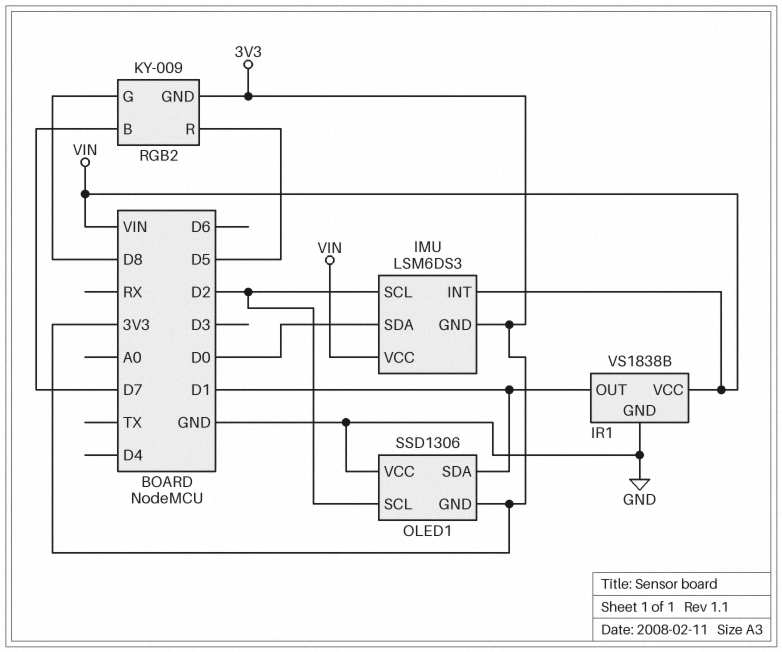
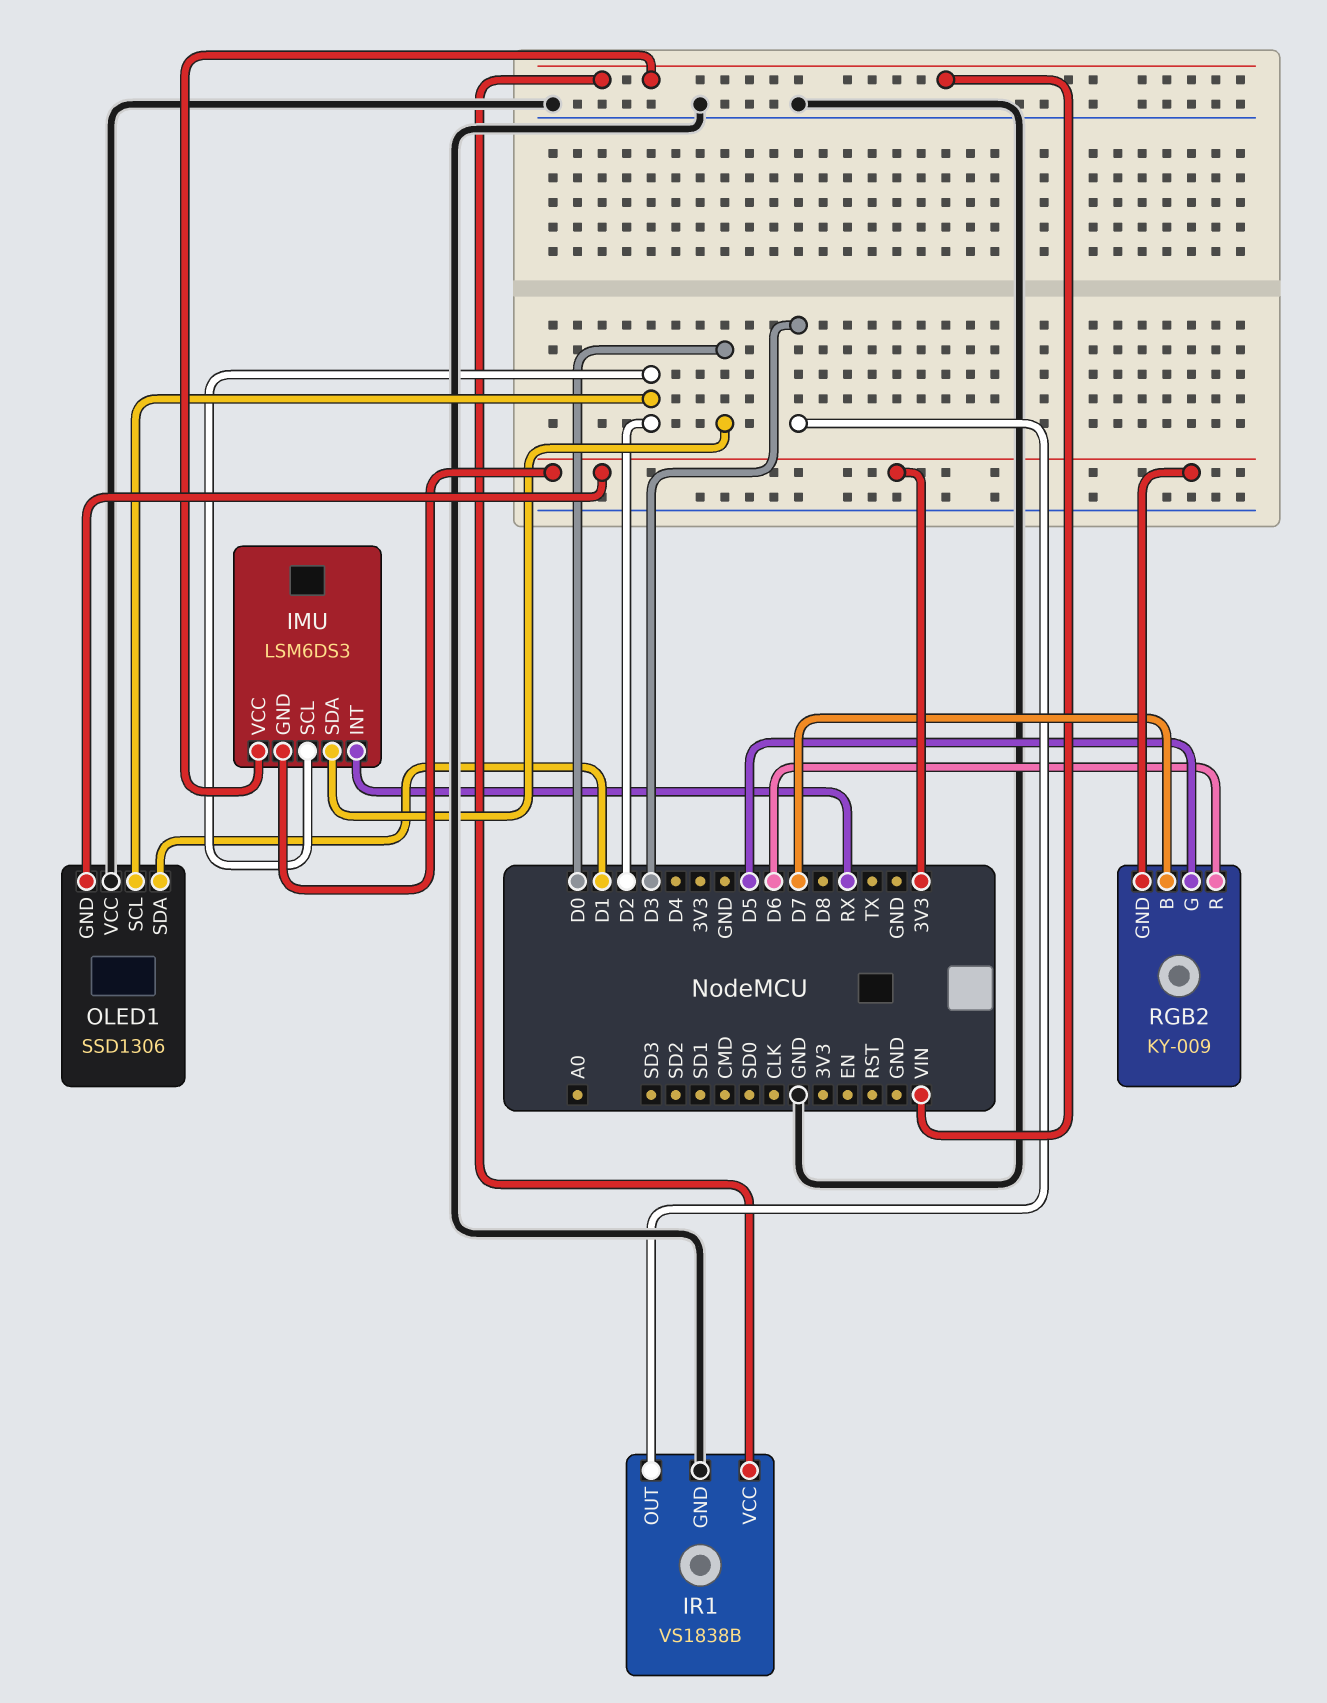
IMU pin INT: VIN -> RX
IR1 pin OUT: D1 -> D3
RGB2 pin G: D8 -> D5
RGB2 pin R: D5 -> D6

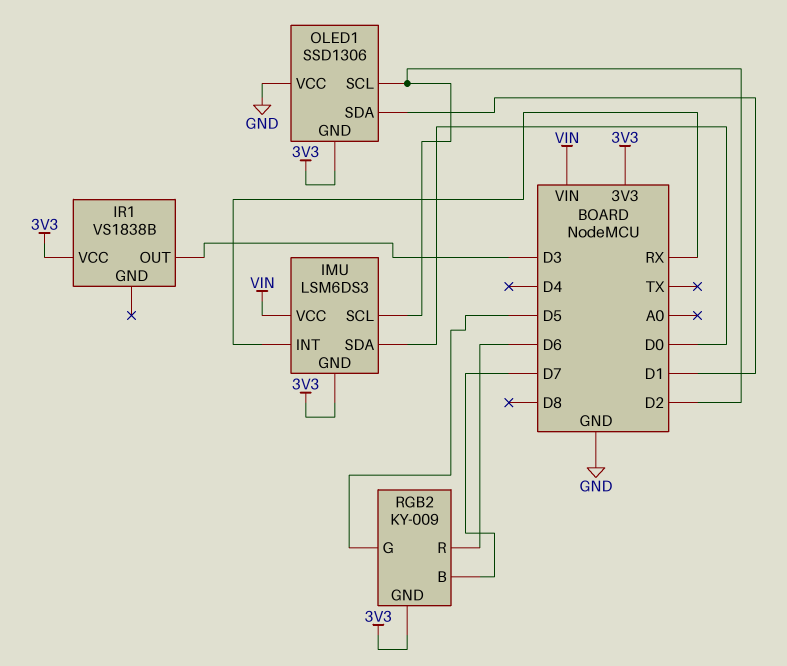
IR1 pin GND: GND -> none
IR1 pin VCC: VIN -> 3V3

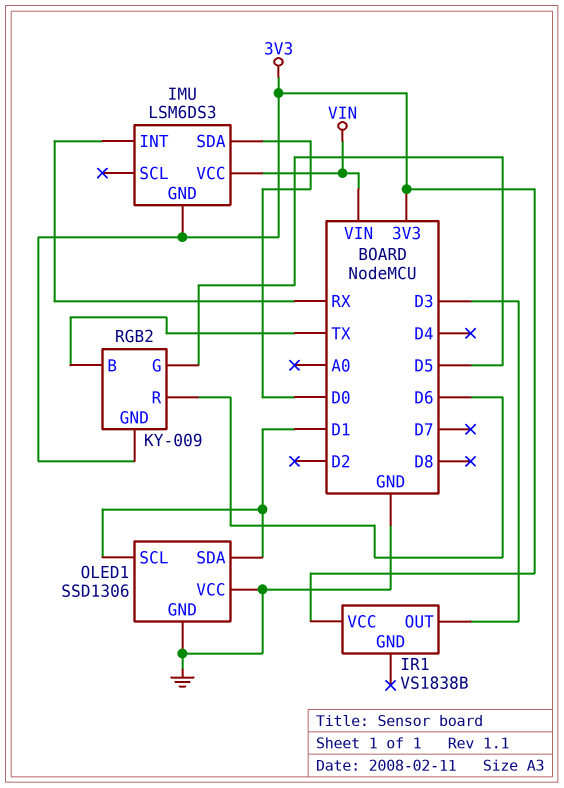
IMU pin SCL: D2 -> none
OLED1 pin GND: 3V3 -> GND
OLED1 pin SCL: D2 -> D1
RGB2 pin B: D7 -> TX

